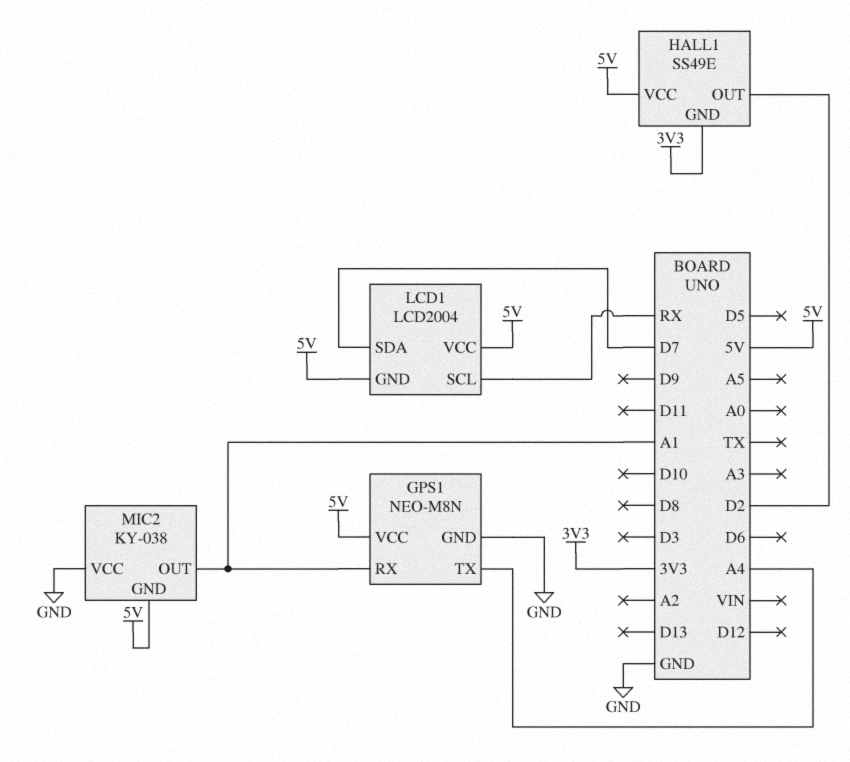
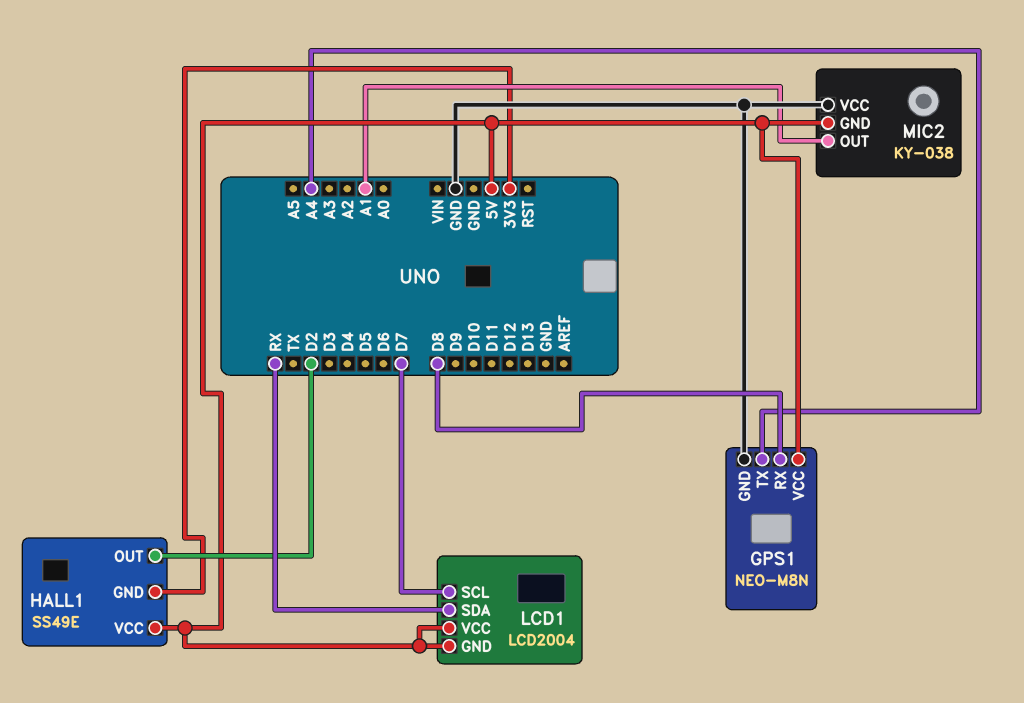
GPS1 pin RX: A1 -> D8
LCD1 pin SCL: RX -> D7
LCD1 pin SDA: D7 -> RX

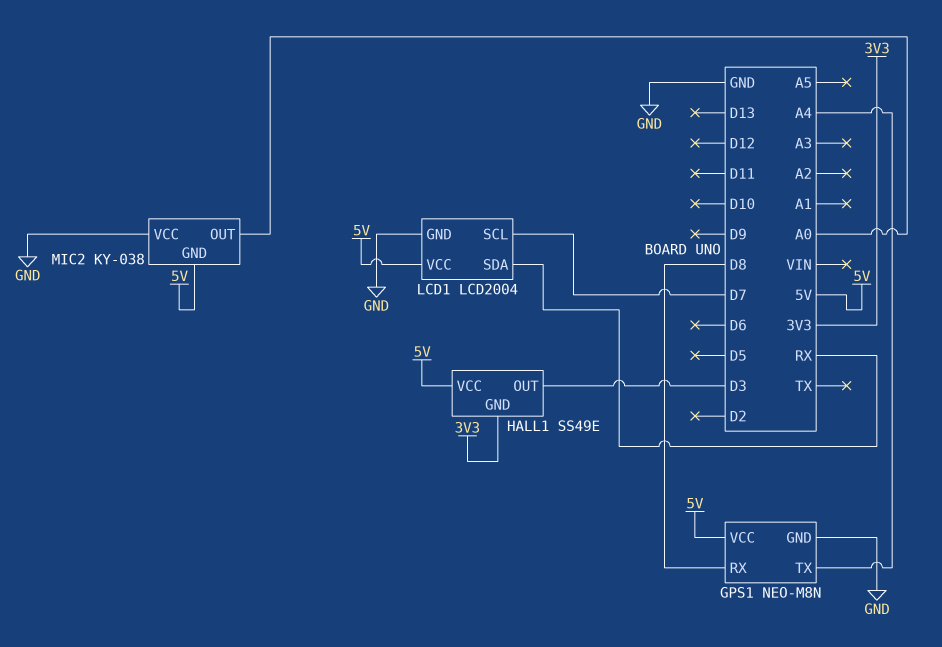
HALL1 pin OUT: D2 -> D3
LCD1 pin GND: 5V -> GND
MIC2 pin OUT: A1 -> A0

